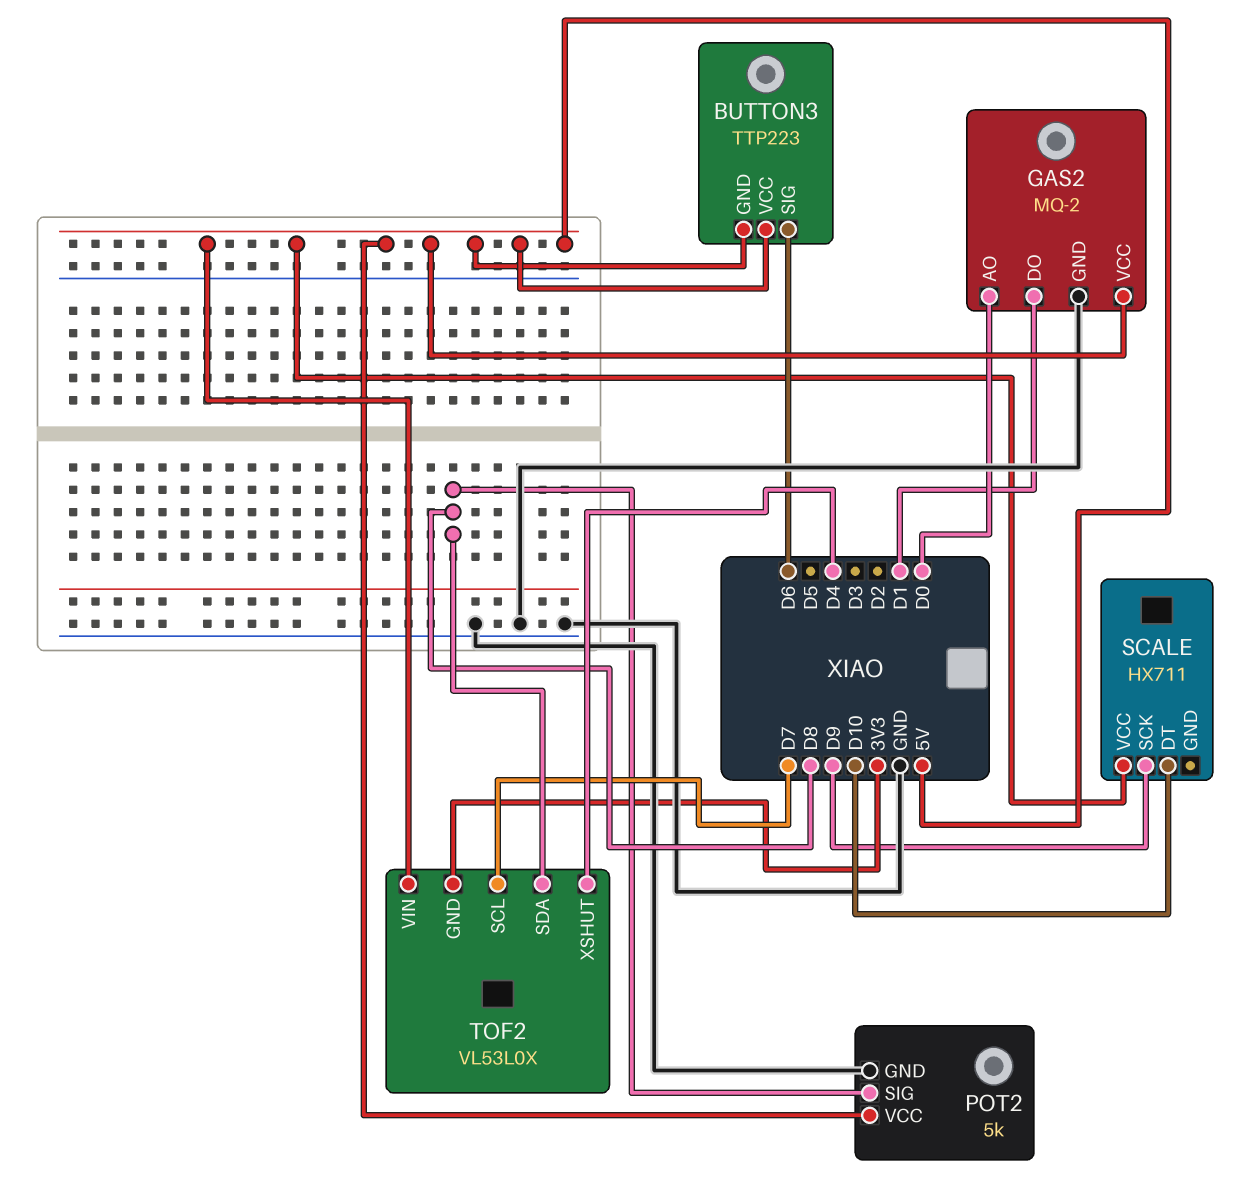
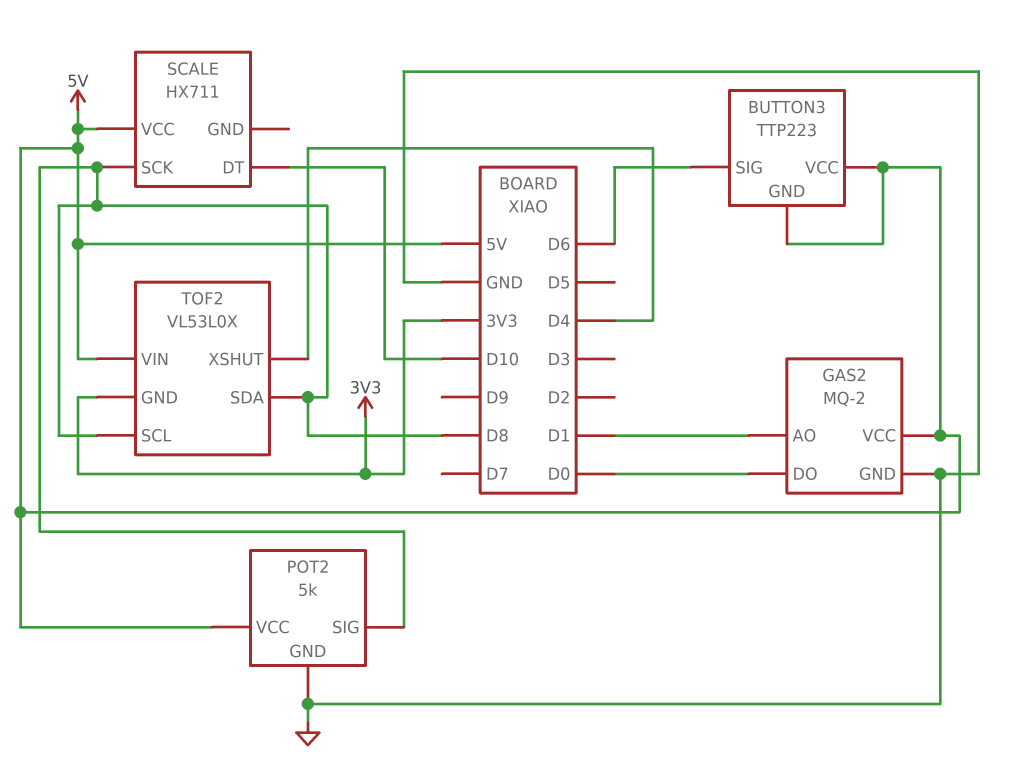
GAS2 pin AO: D0 -> D1
GAS2 pin DO: D1 -> D0
SCALE pin SCK: D9 -> D8
TOF2 pin SCL: D7 -> D8

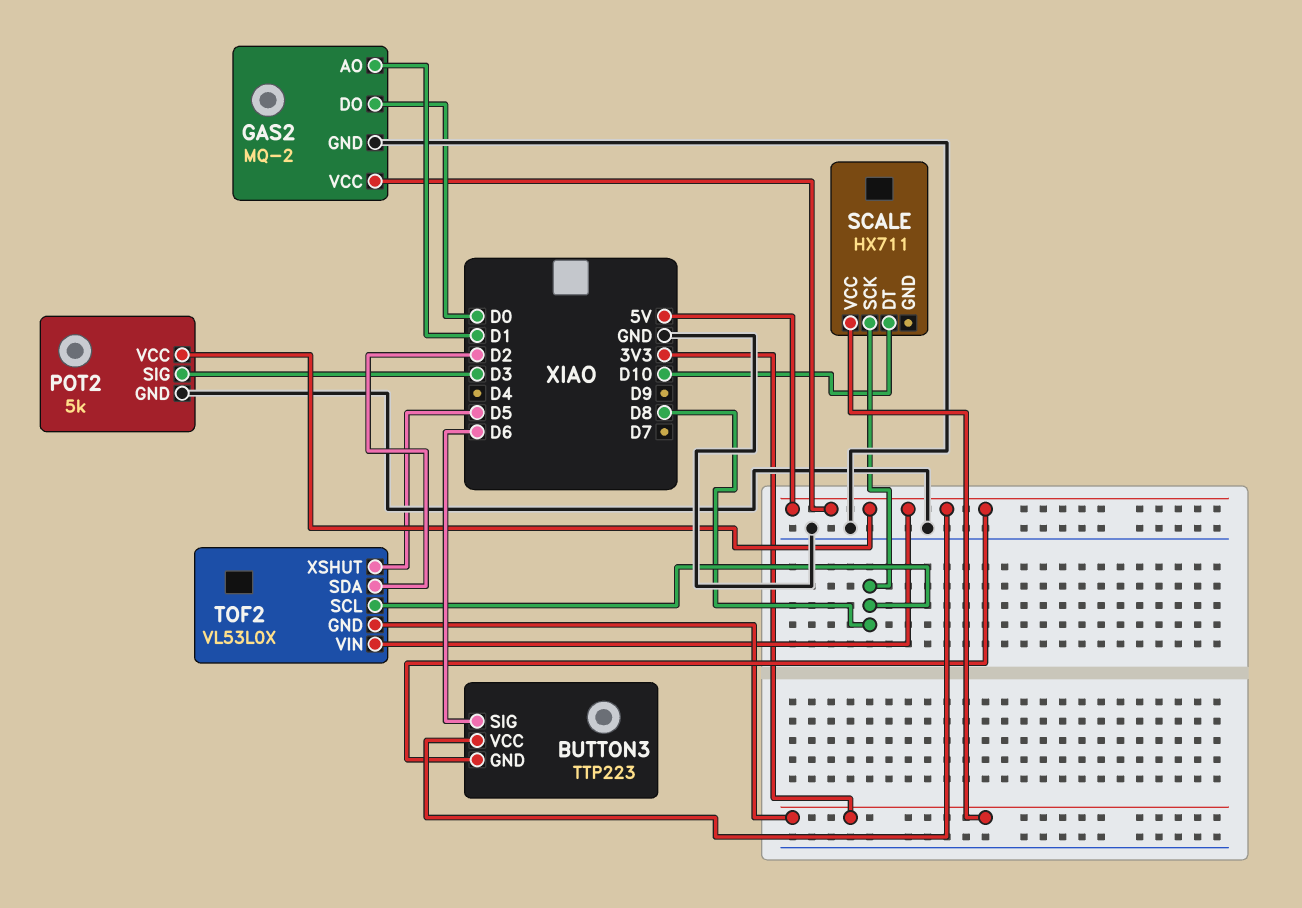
POT2 pin SIG: D8 -> D3
SCALE pin VCC: 5V -> 3V3
TOF2 pin SDA: D8 -> D2
TOF2 pin XSHUT: D4 -> D5

